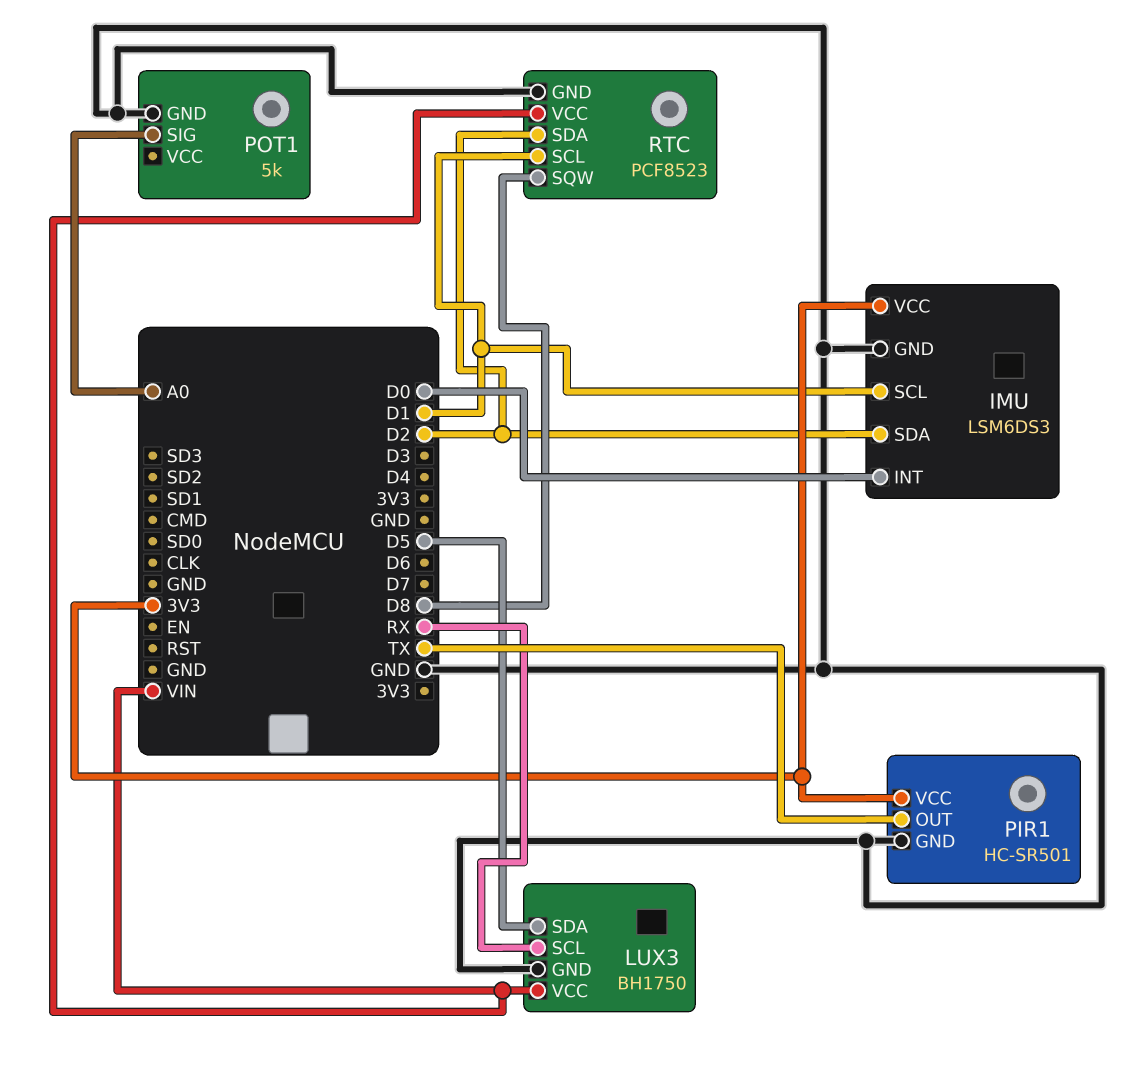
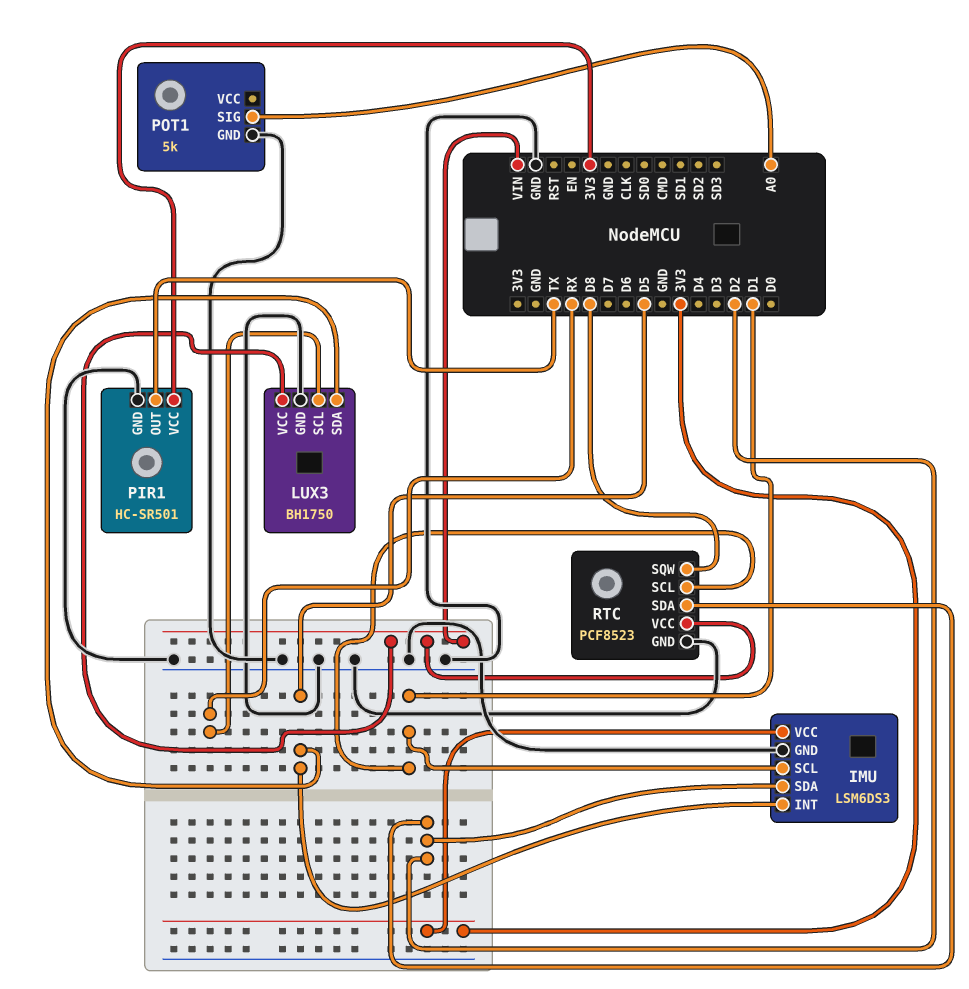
IMU pin INT: D0 -> D5

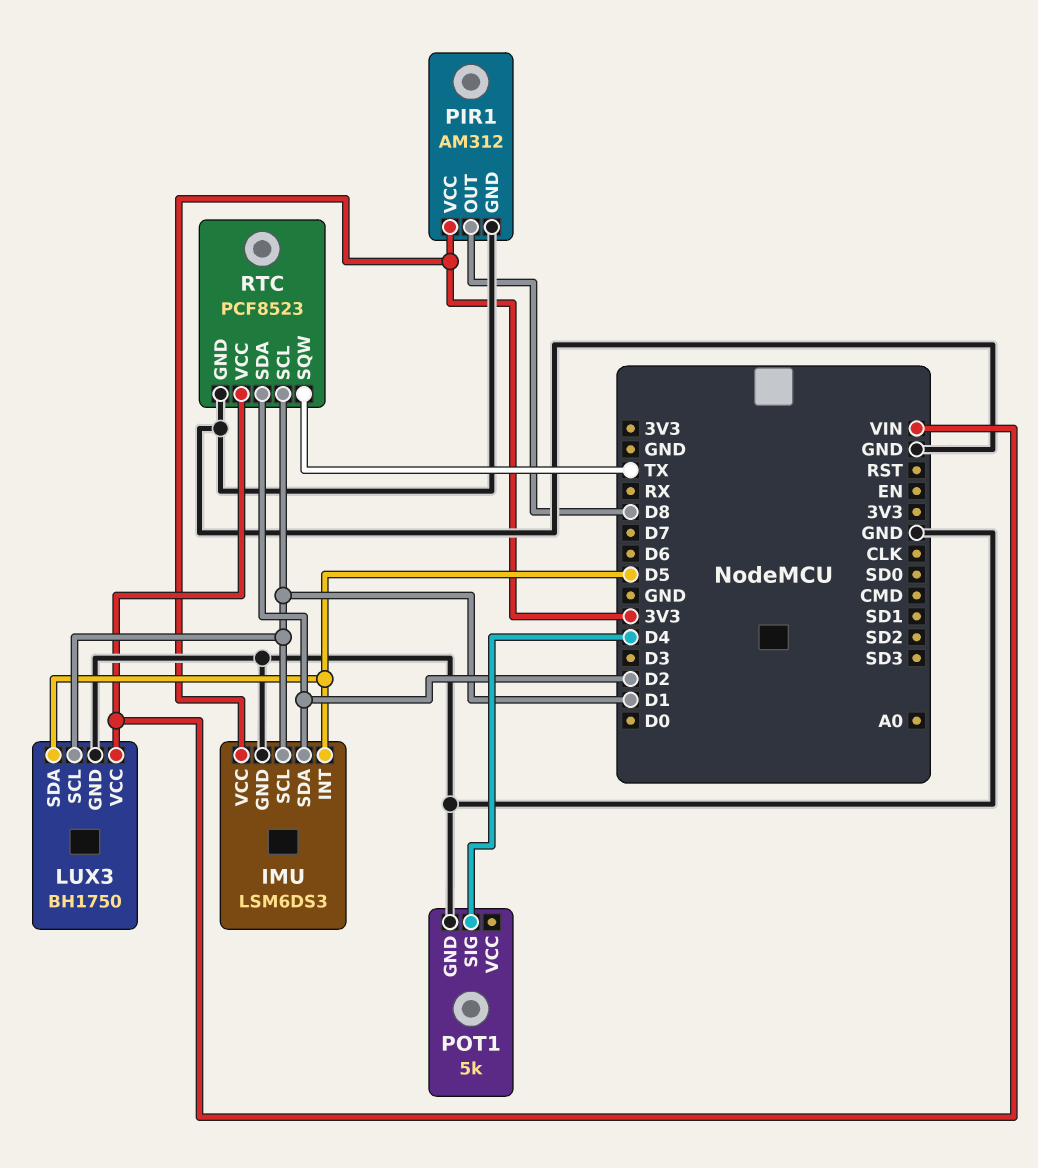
LUX3 pin SCL: RX -> D1
PIR1: HC-SR501 -> AM312
PIR1 pin OUT: TX -> D8
POT1 pin SIG: A0 -> D4
RTC pin SQW: D8 -> TX

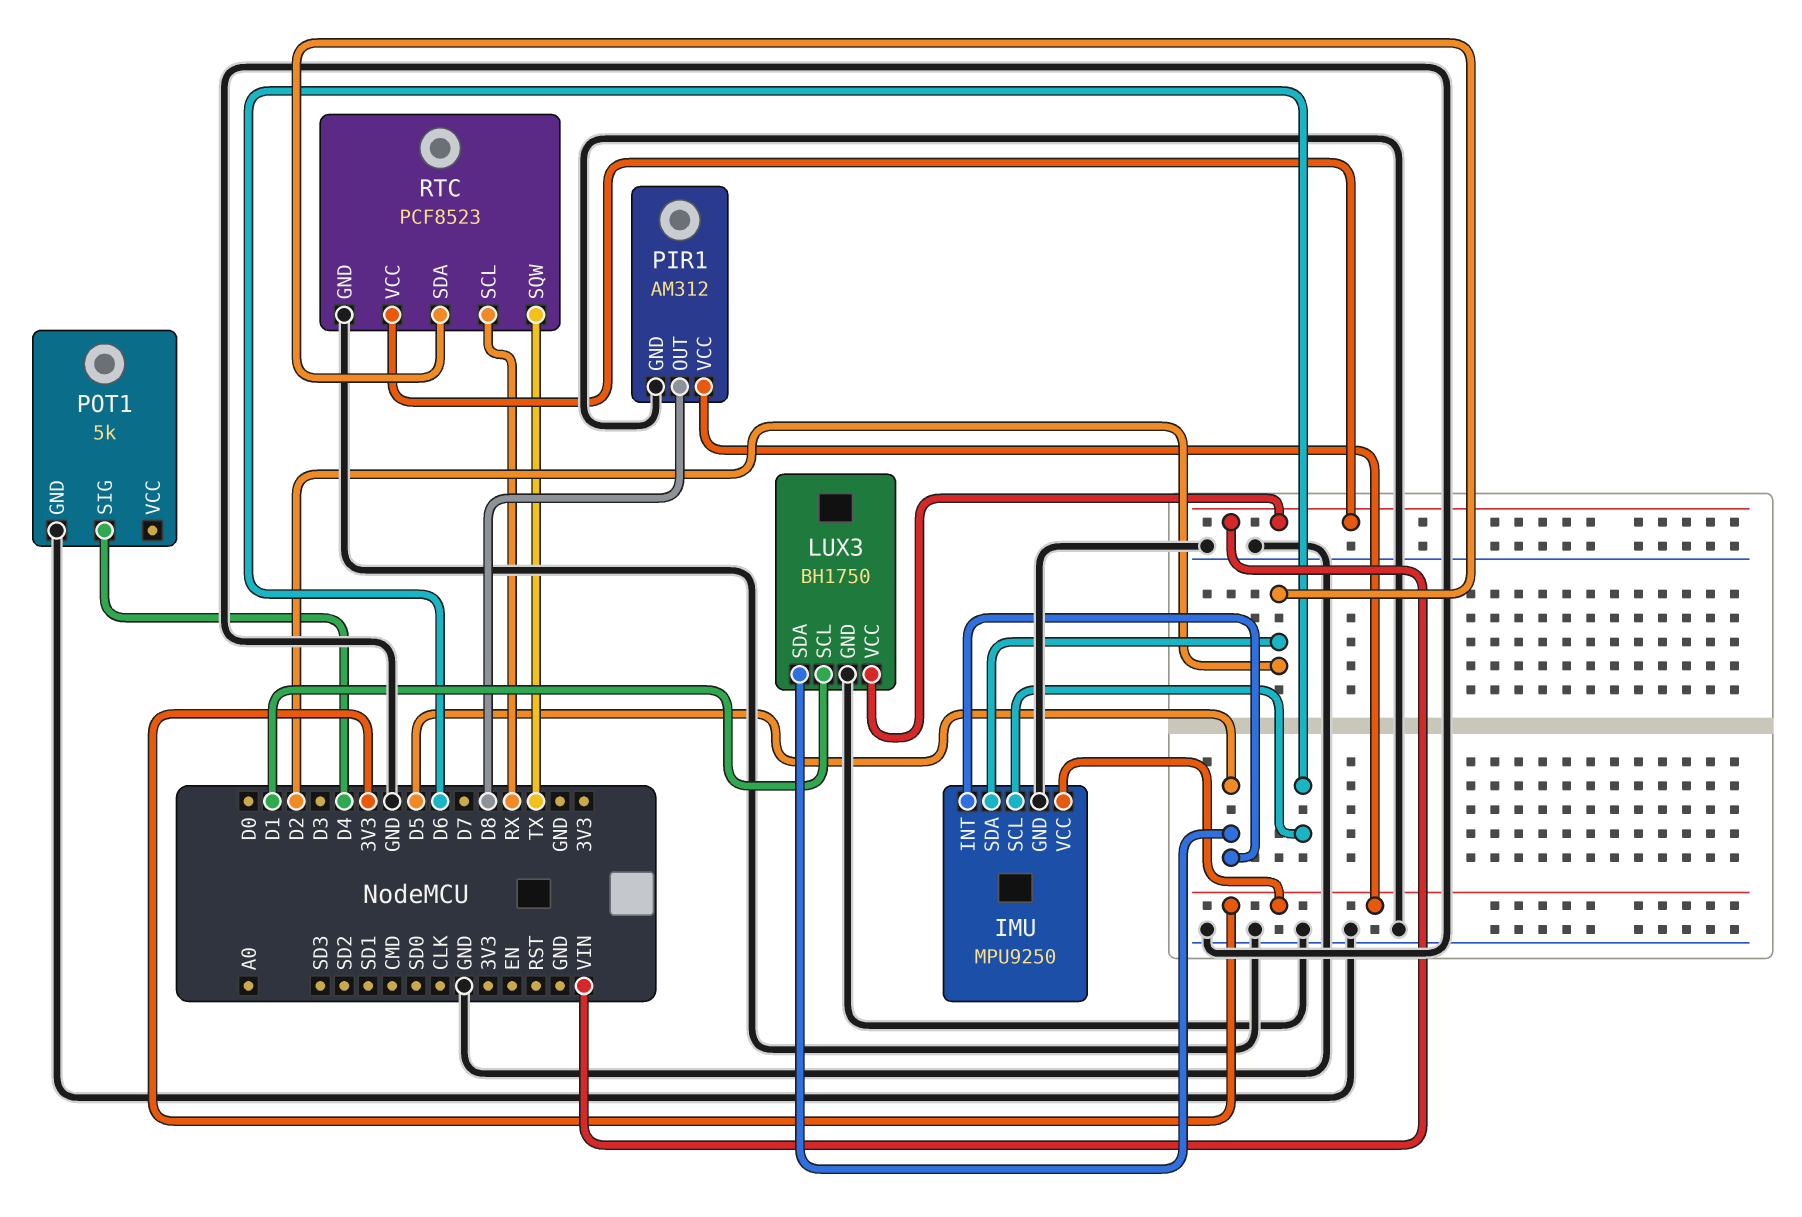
IMU: LSM6DS3 -> MPU9250
IMU pin SCL: D1 -> D6
RTC pin SCL: D1 -> RX

